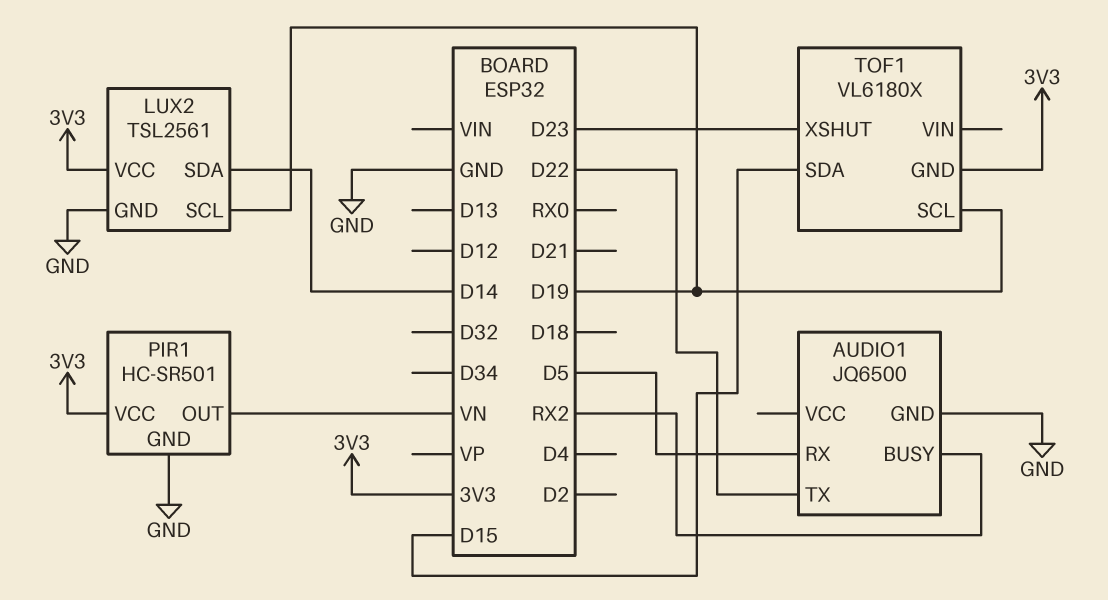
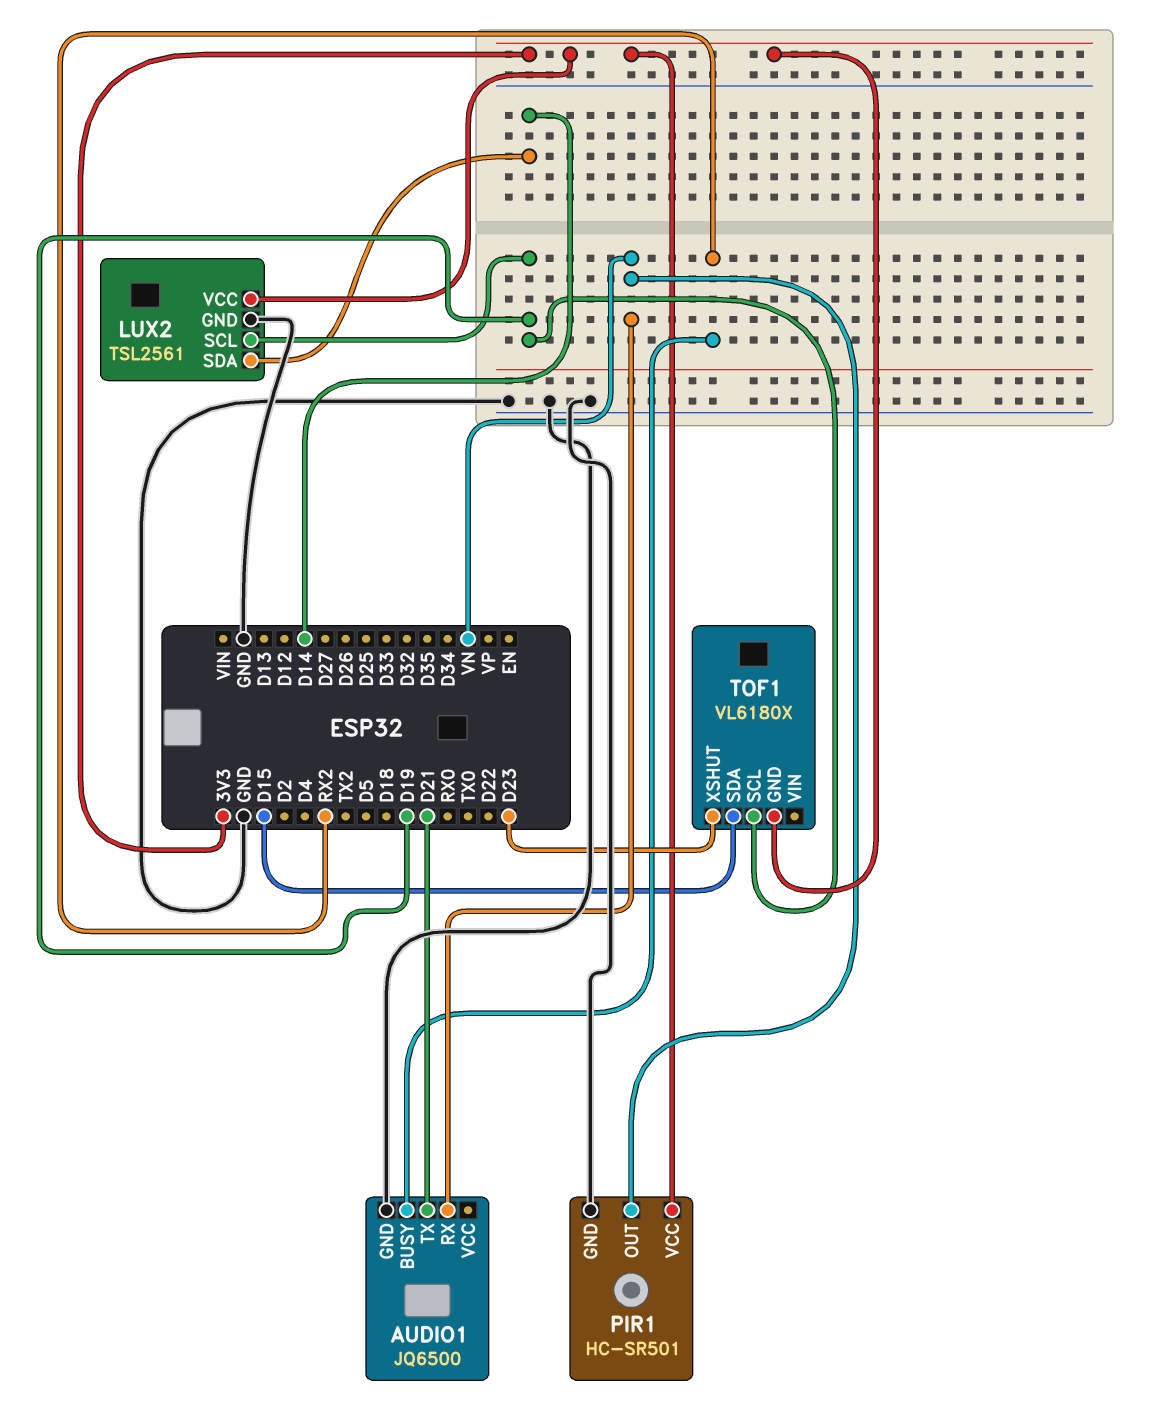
AUDIO1 pin RX: D5 -> VN
AUDIO1 pin TX: D22 -> D21

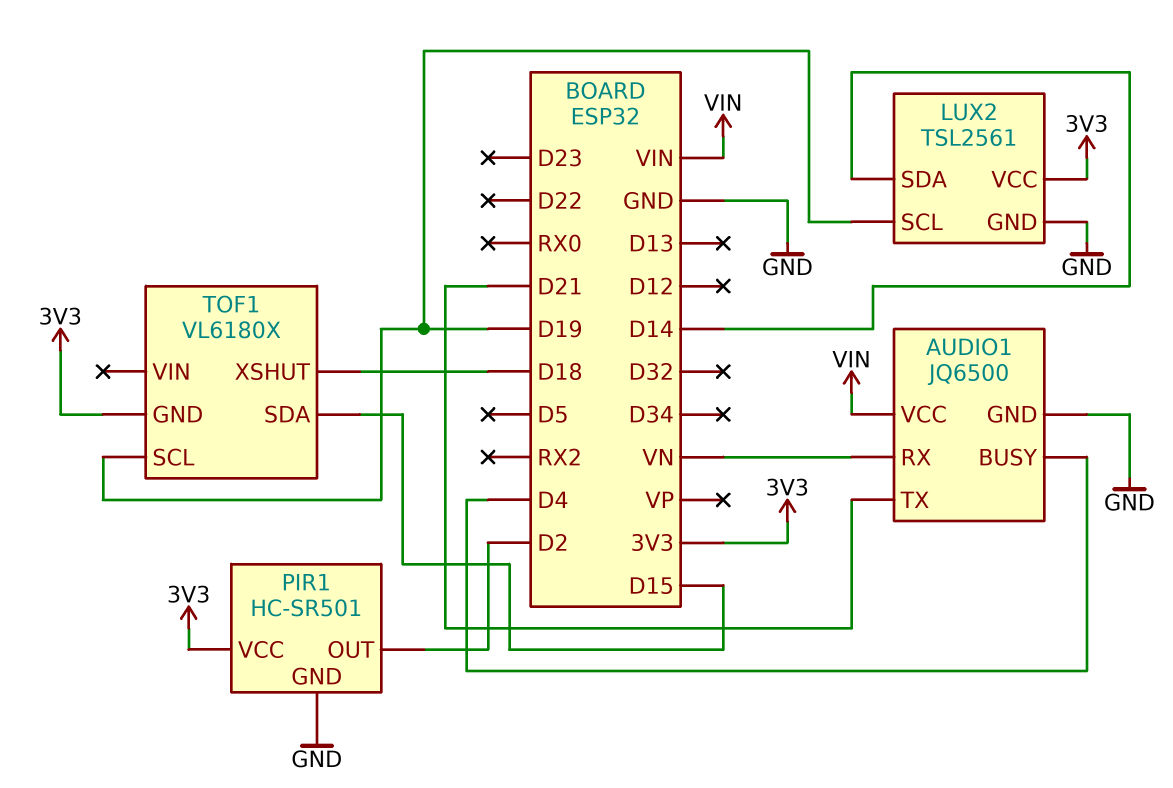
AUDIO1 pin BUSY: RX2 -> D4
AUDIO1 pin VCC: none -> VIN
PIR1 pin OUT: VN -> D2
TOF1 pin XSHUT: D23 -> D18

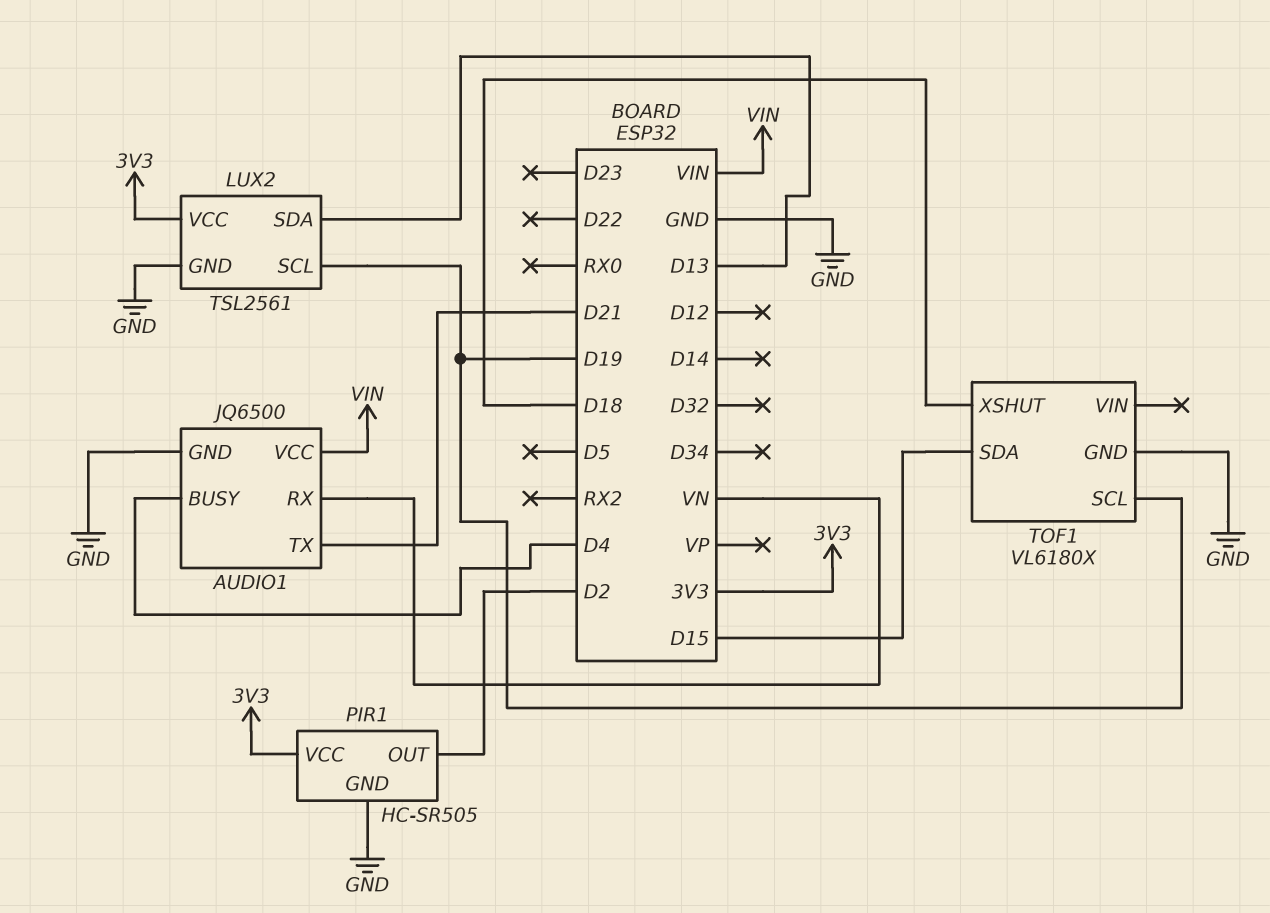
LUX2 pin SDA: D14 -> D13
PIR1: HC-SR501 -> HC-SR505
TOF1 pin GND: 3V3 -> GND

